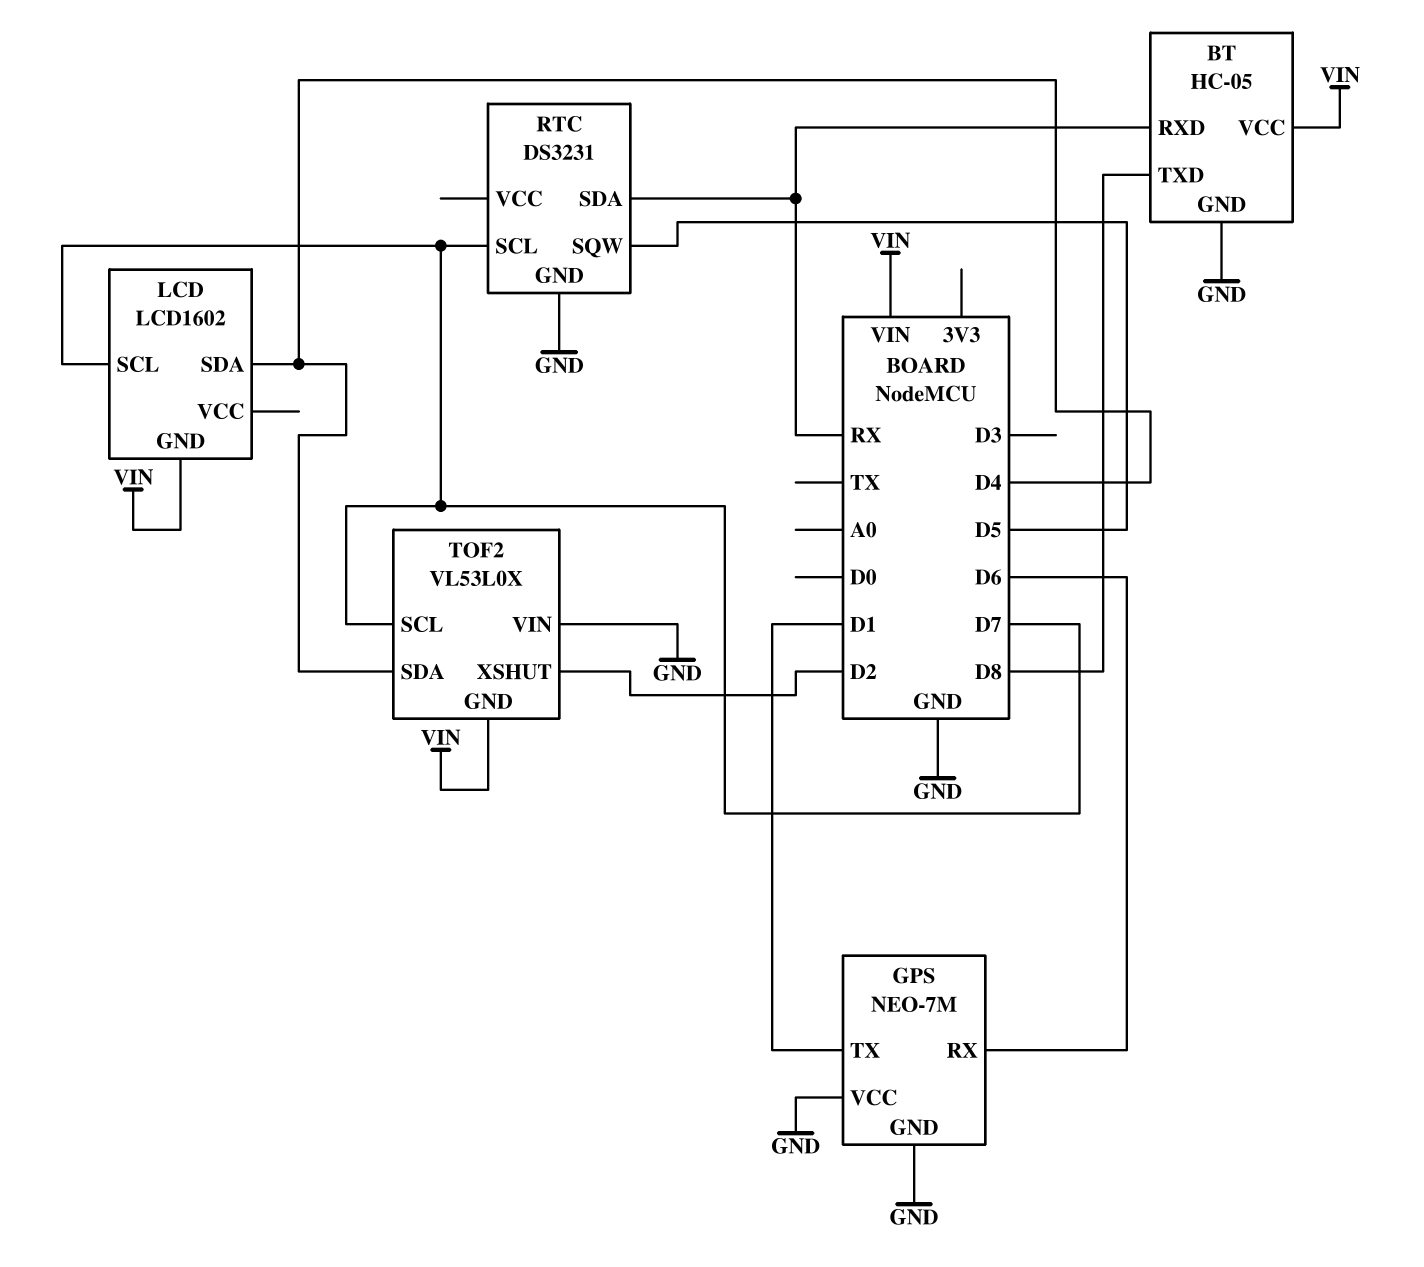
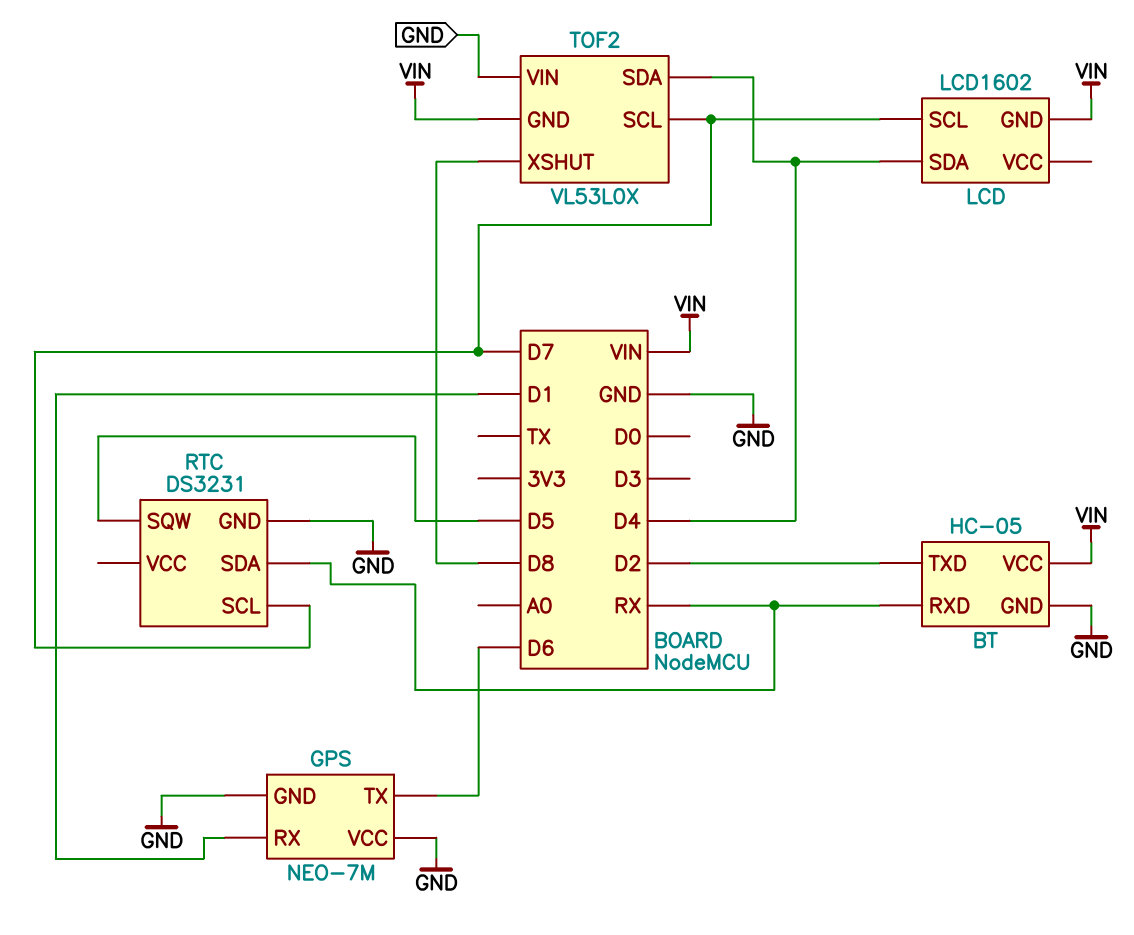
BT pin TXD: D8 -> D2
GPS pin RX: D6 -> D1
GPS pin TX: D1 -> D6
TOF2 pin XSHUT: D2 -> D8

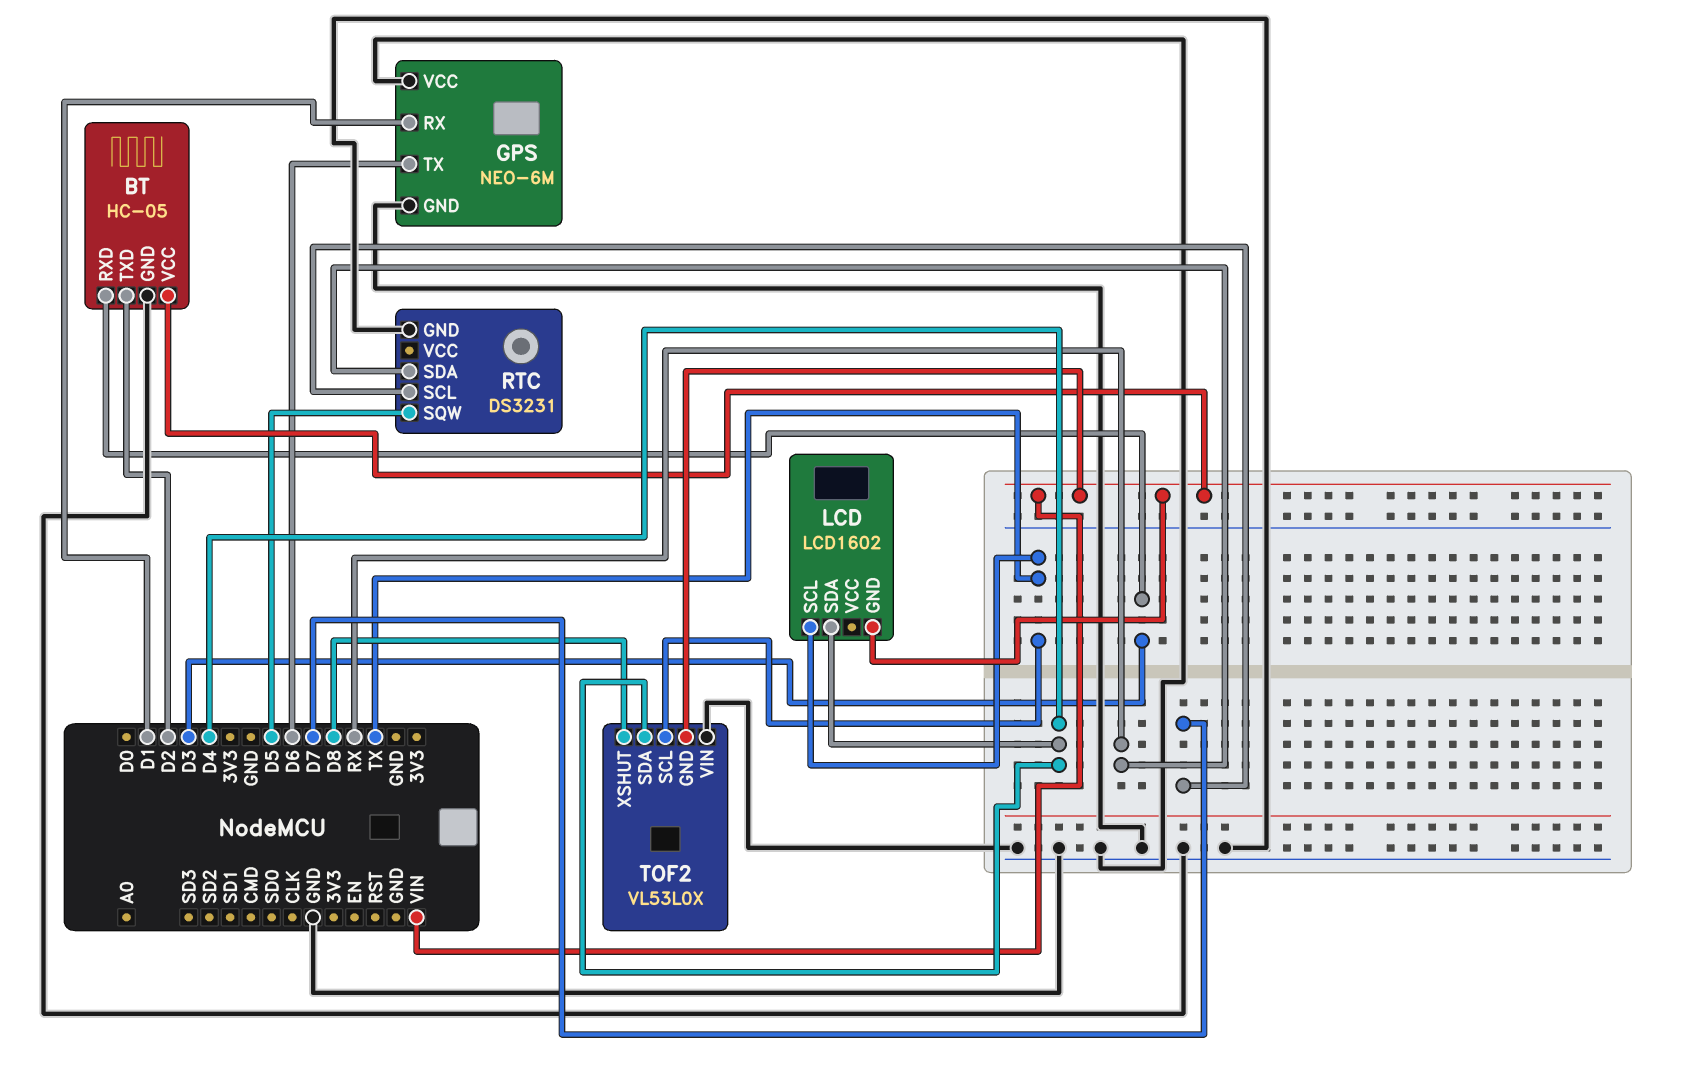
BT pin RXD: RX -> D3
GPS: NEO-7M -> NEO-6M
LCD pin SCL: D7 -> TX
TOF2 pin SCL: D7 -> TX

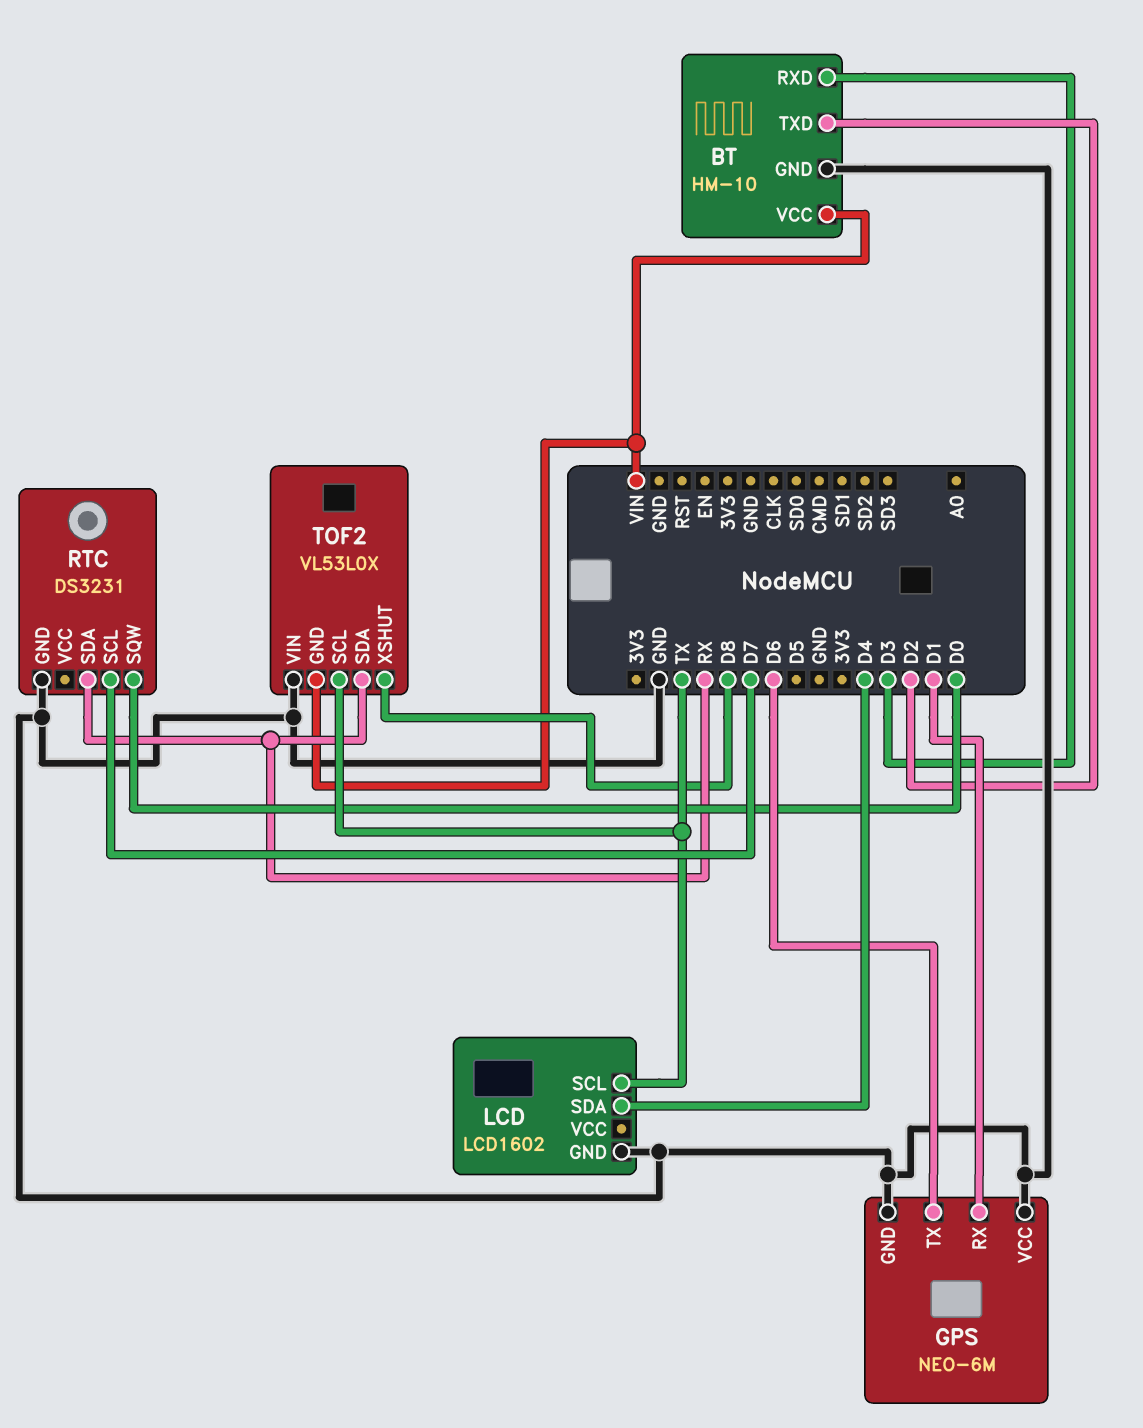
BT: HC-05 -> HM-10
LCD pin GND: VIN -> GND
RTC pin SQW: D5 -> D0
TOF2 pin SDA: D4 -> RX

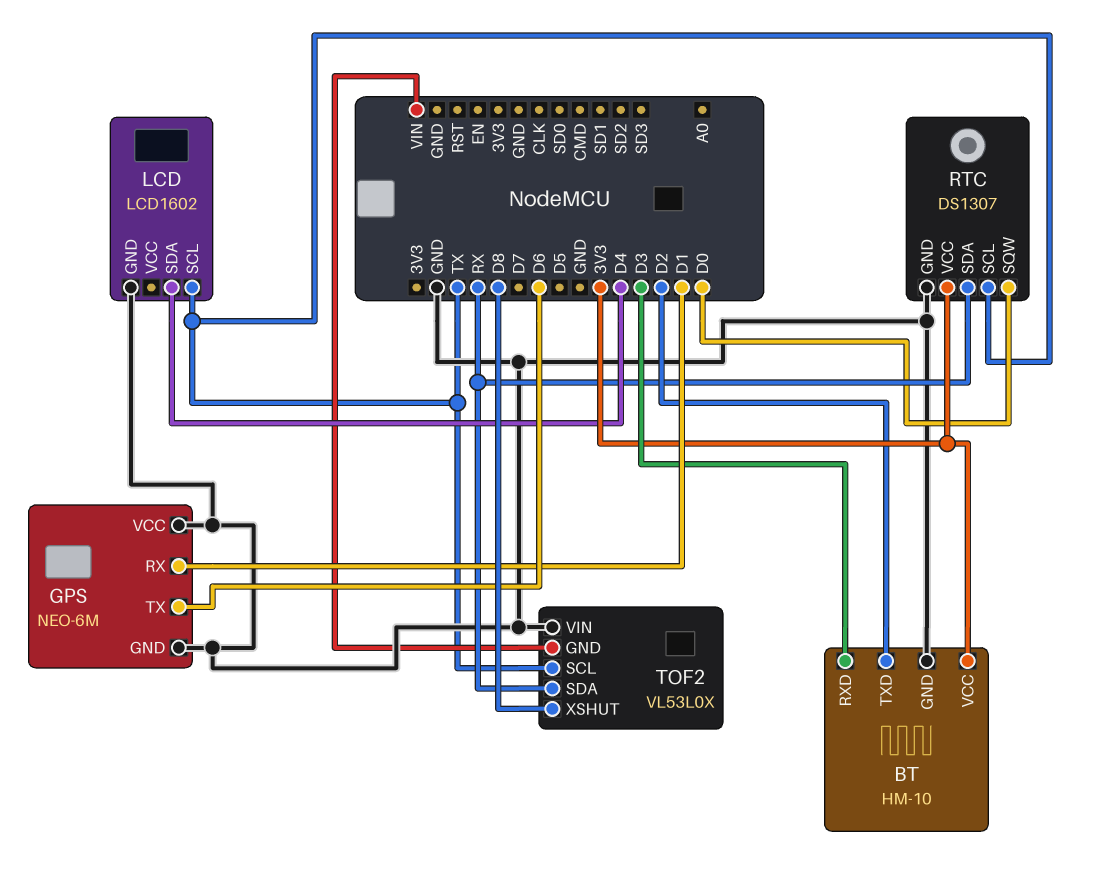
BT pin VCC: VIN -> 3V3
RTC: DS3231 -> DS1307
RTC pin SCL: D7 -> TX
RTC pin VCC: none -> 3V3

